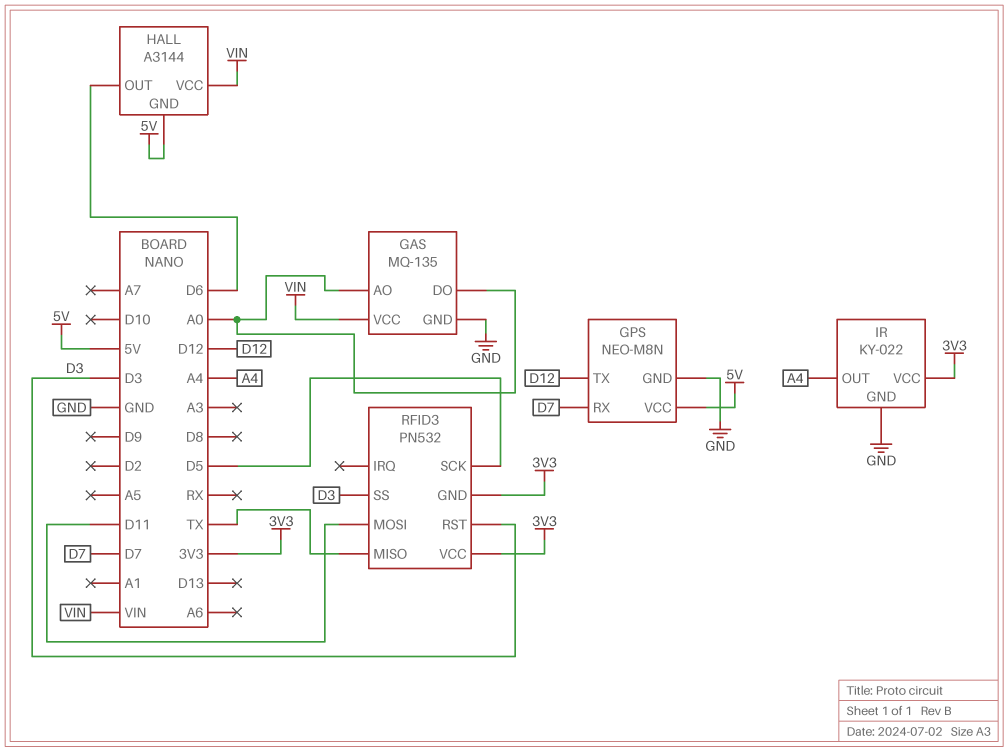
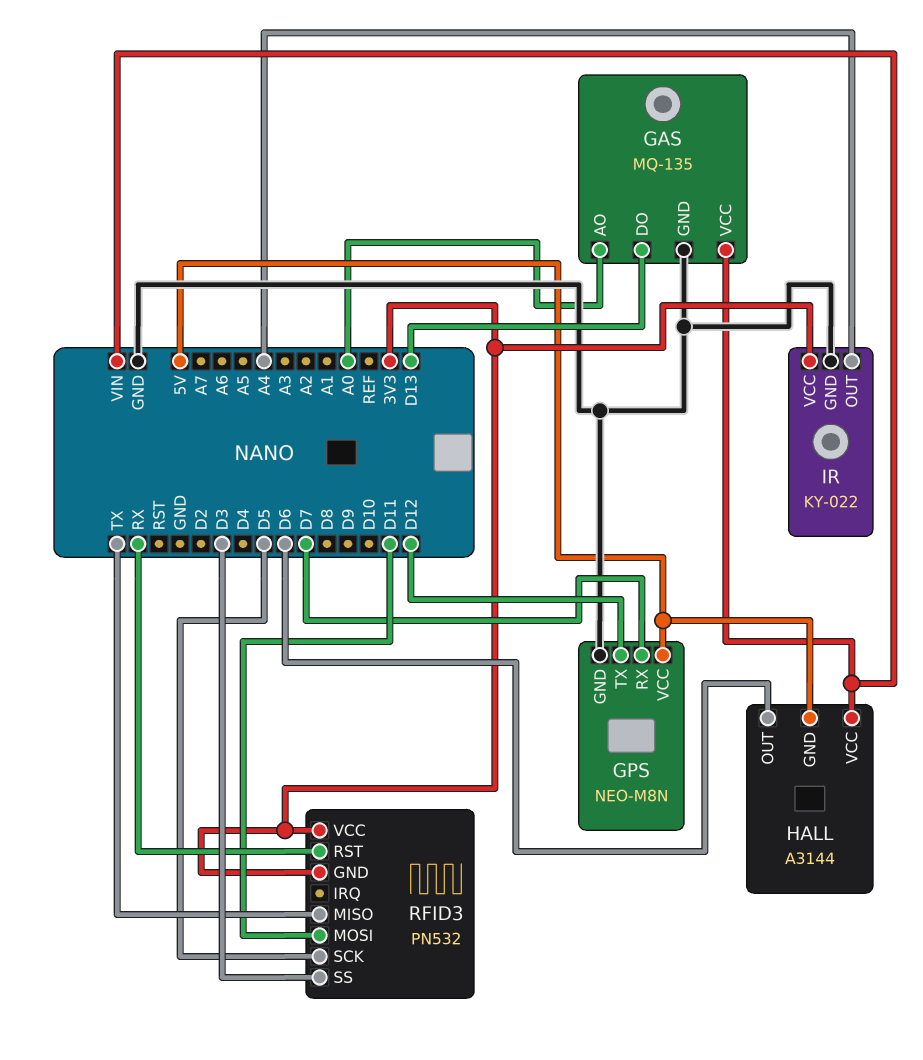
GAS pin DO: A0 -> D13
RFID3 pin RST: D3 -> RX

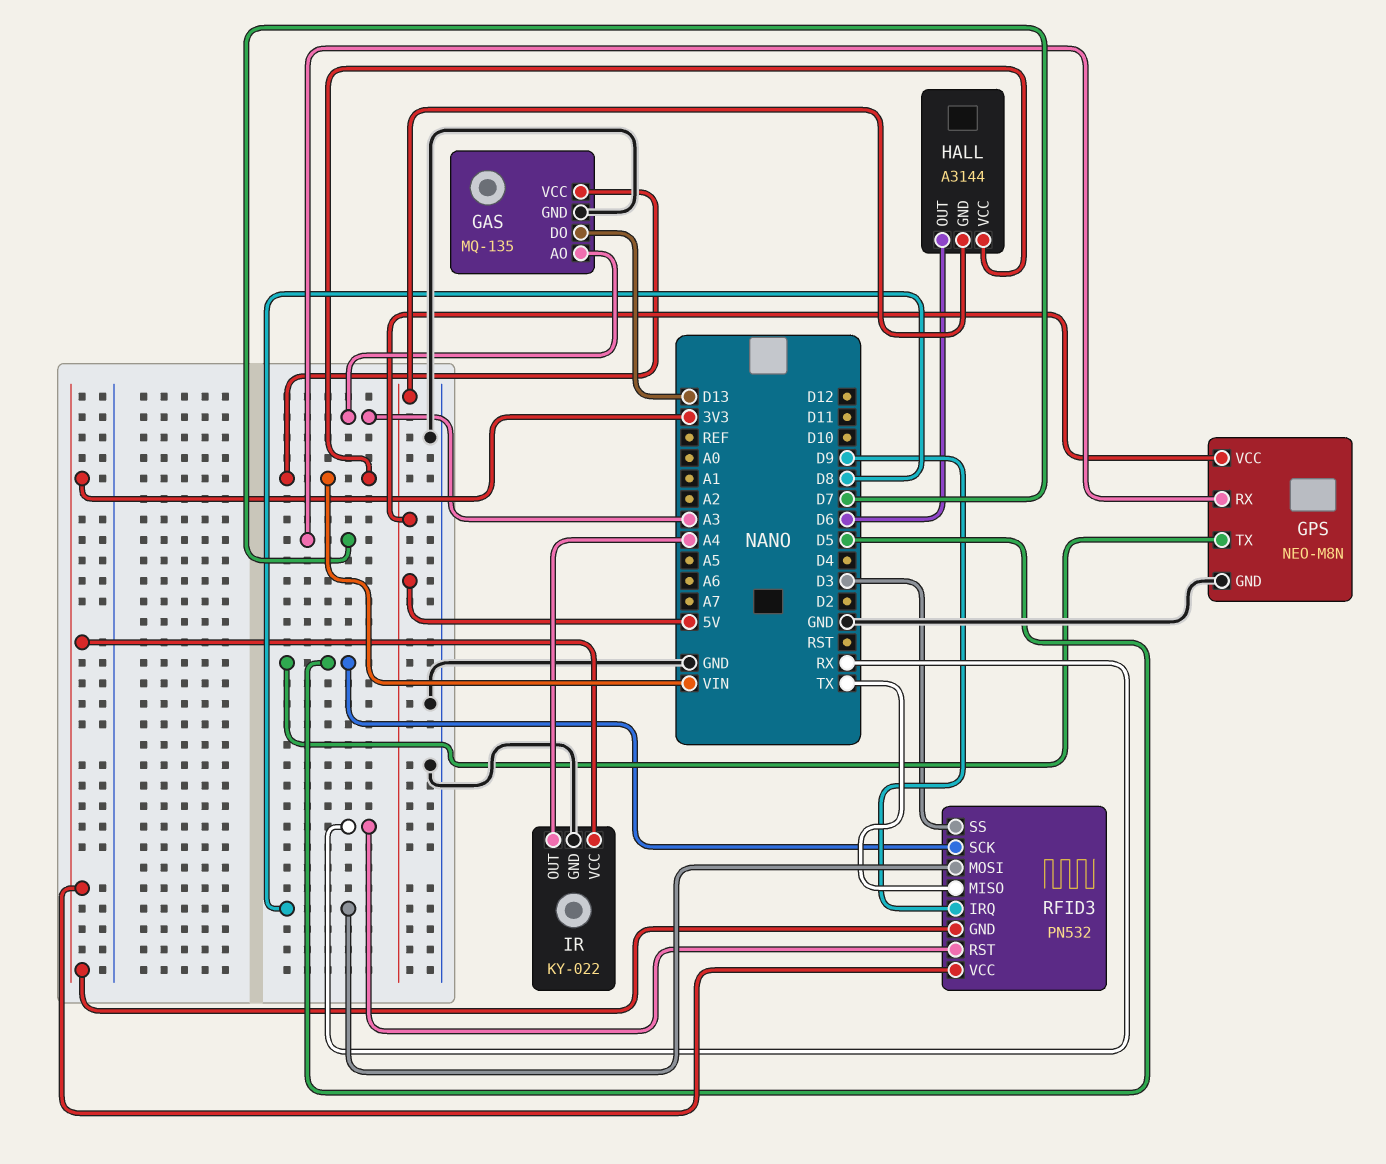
GAS pin AO: A0 -> A3
GPS pin TX: D12 -> D5
RFID3 pin IRQ: none -> D9
RFID3 pin MOSI: D11 -> D8

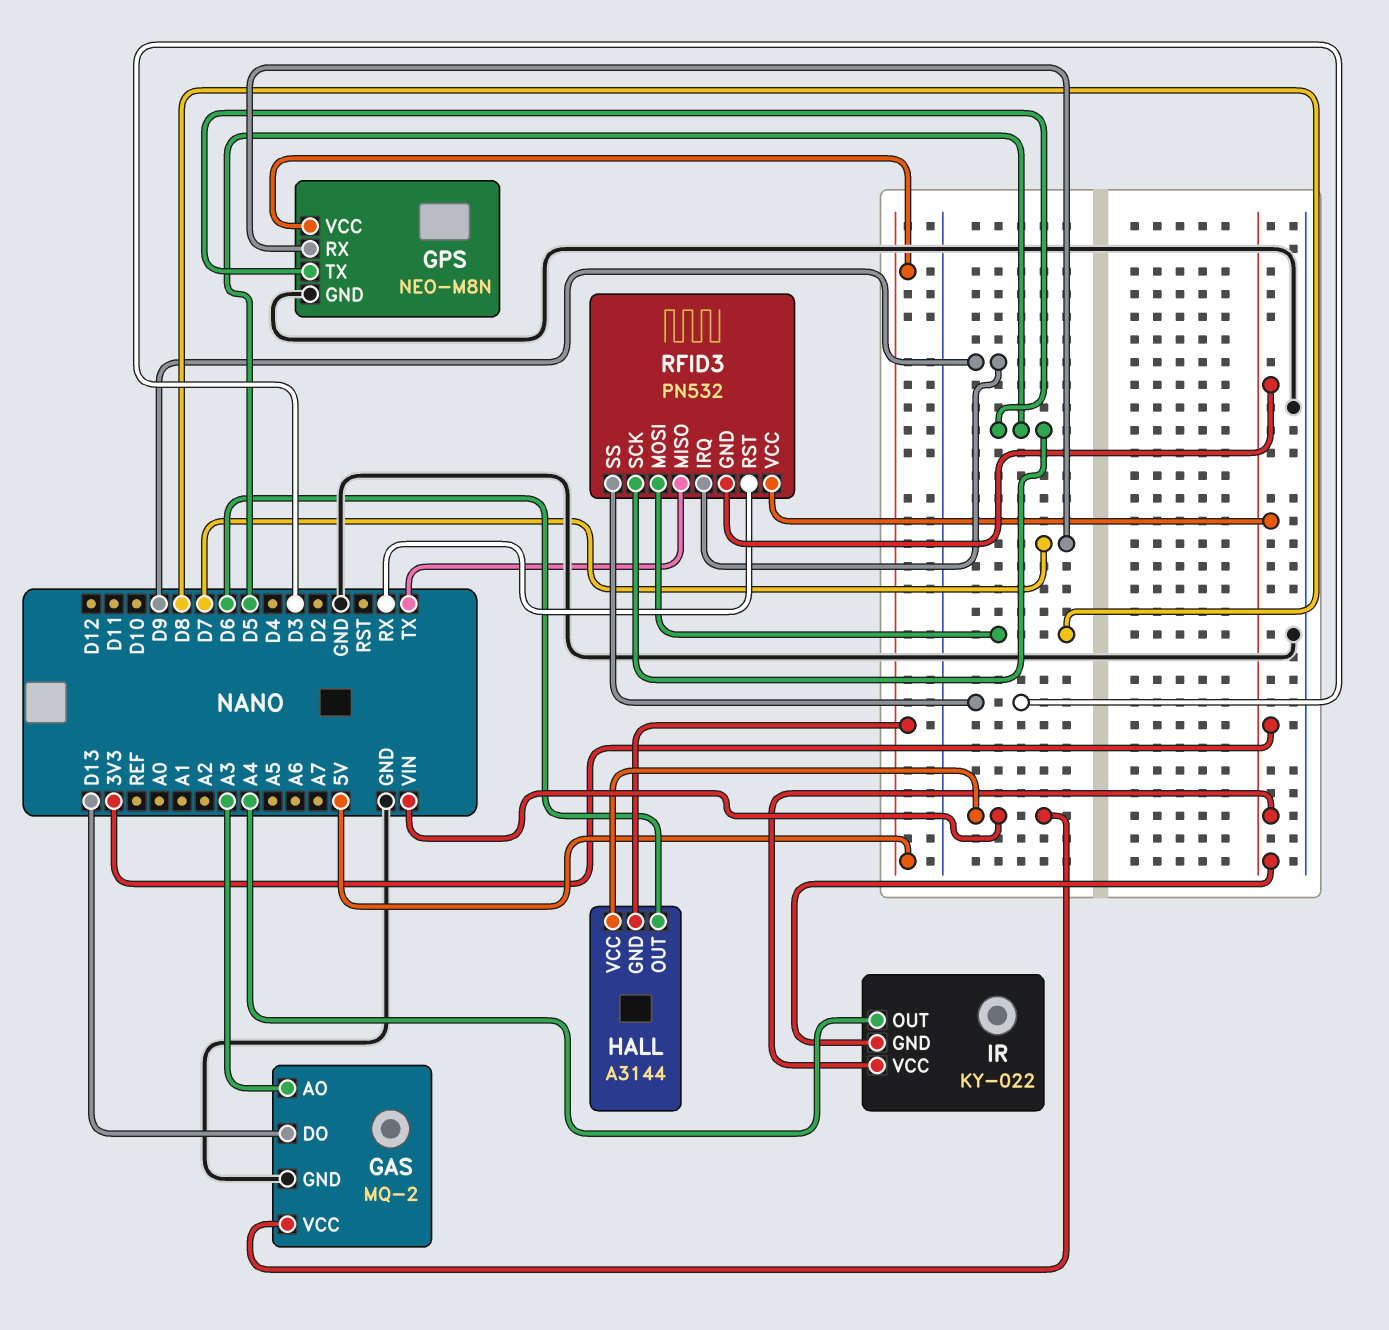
GAS: MQ-135 -> MQ-2
IR pin GND: GND -> 3V3

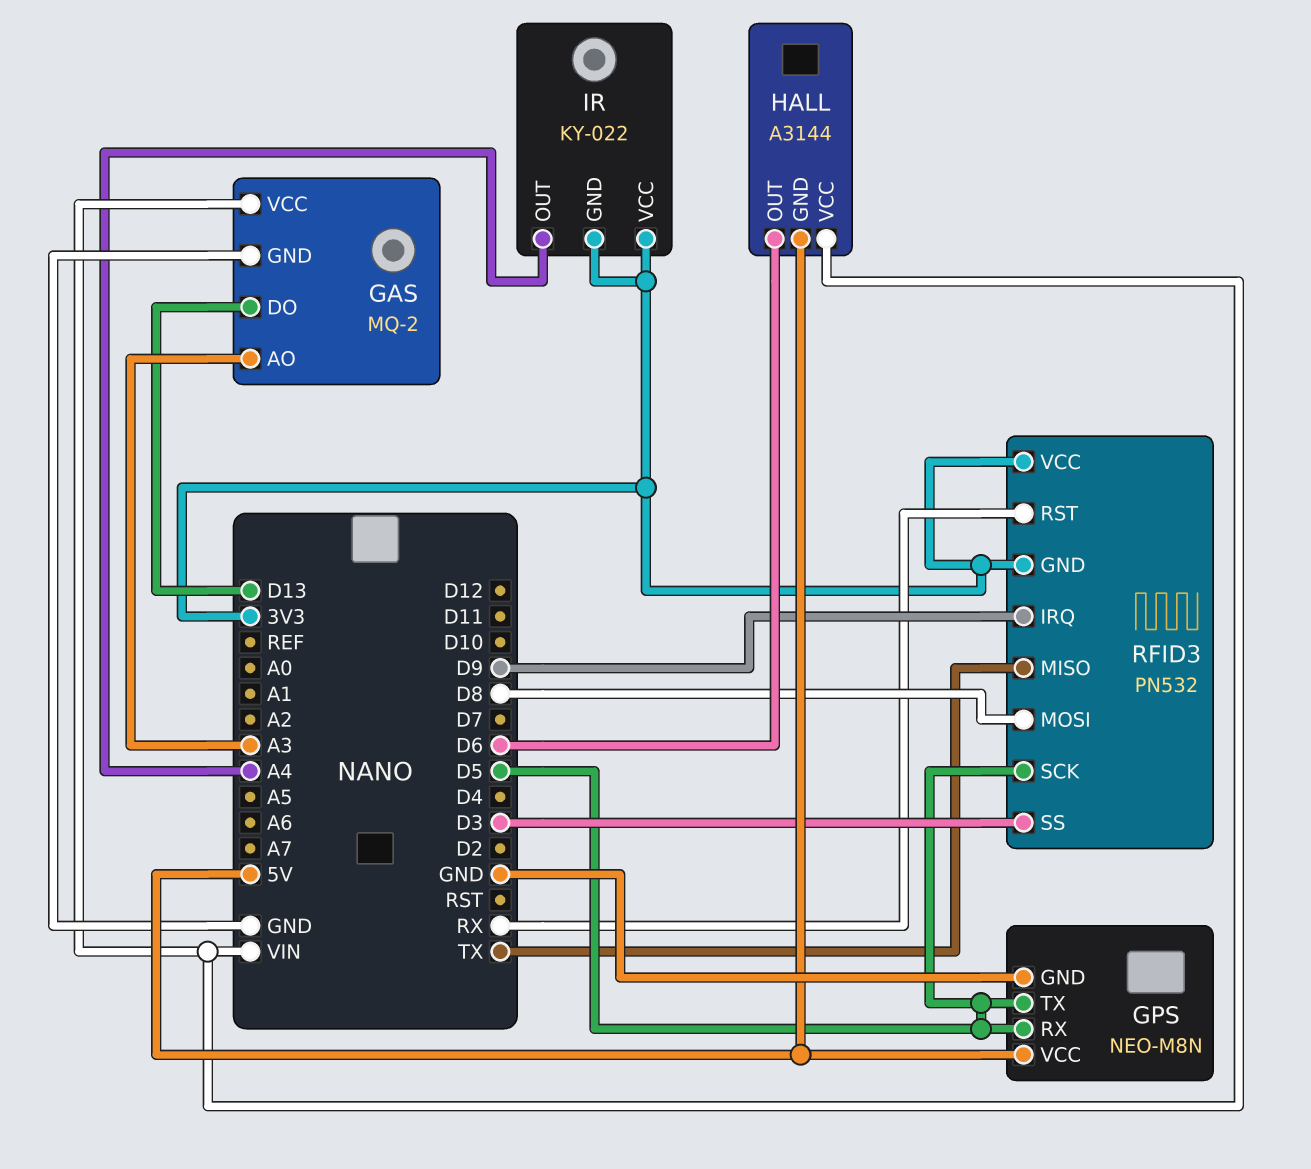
GPS pin RX: D7 -> D5

